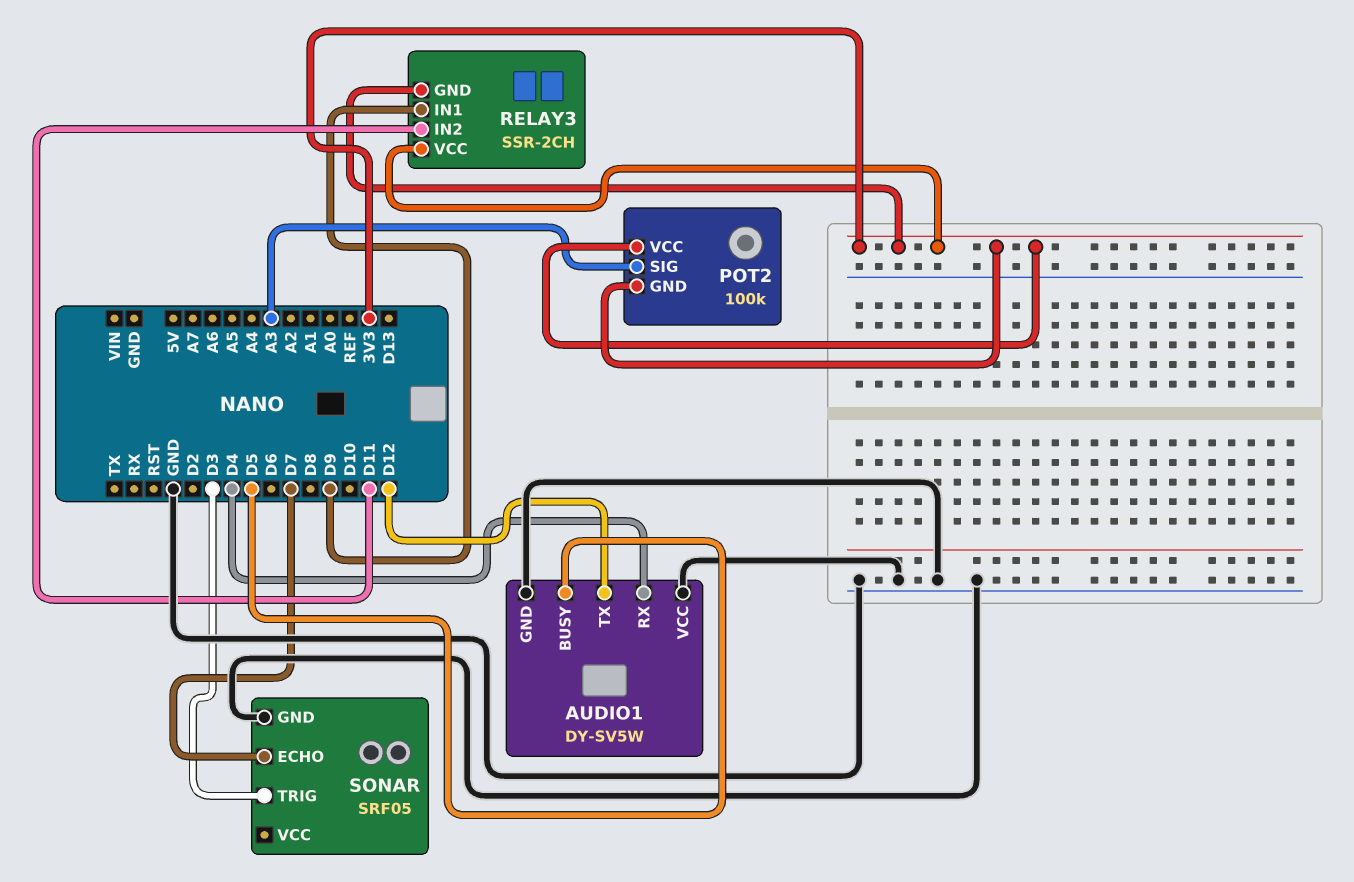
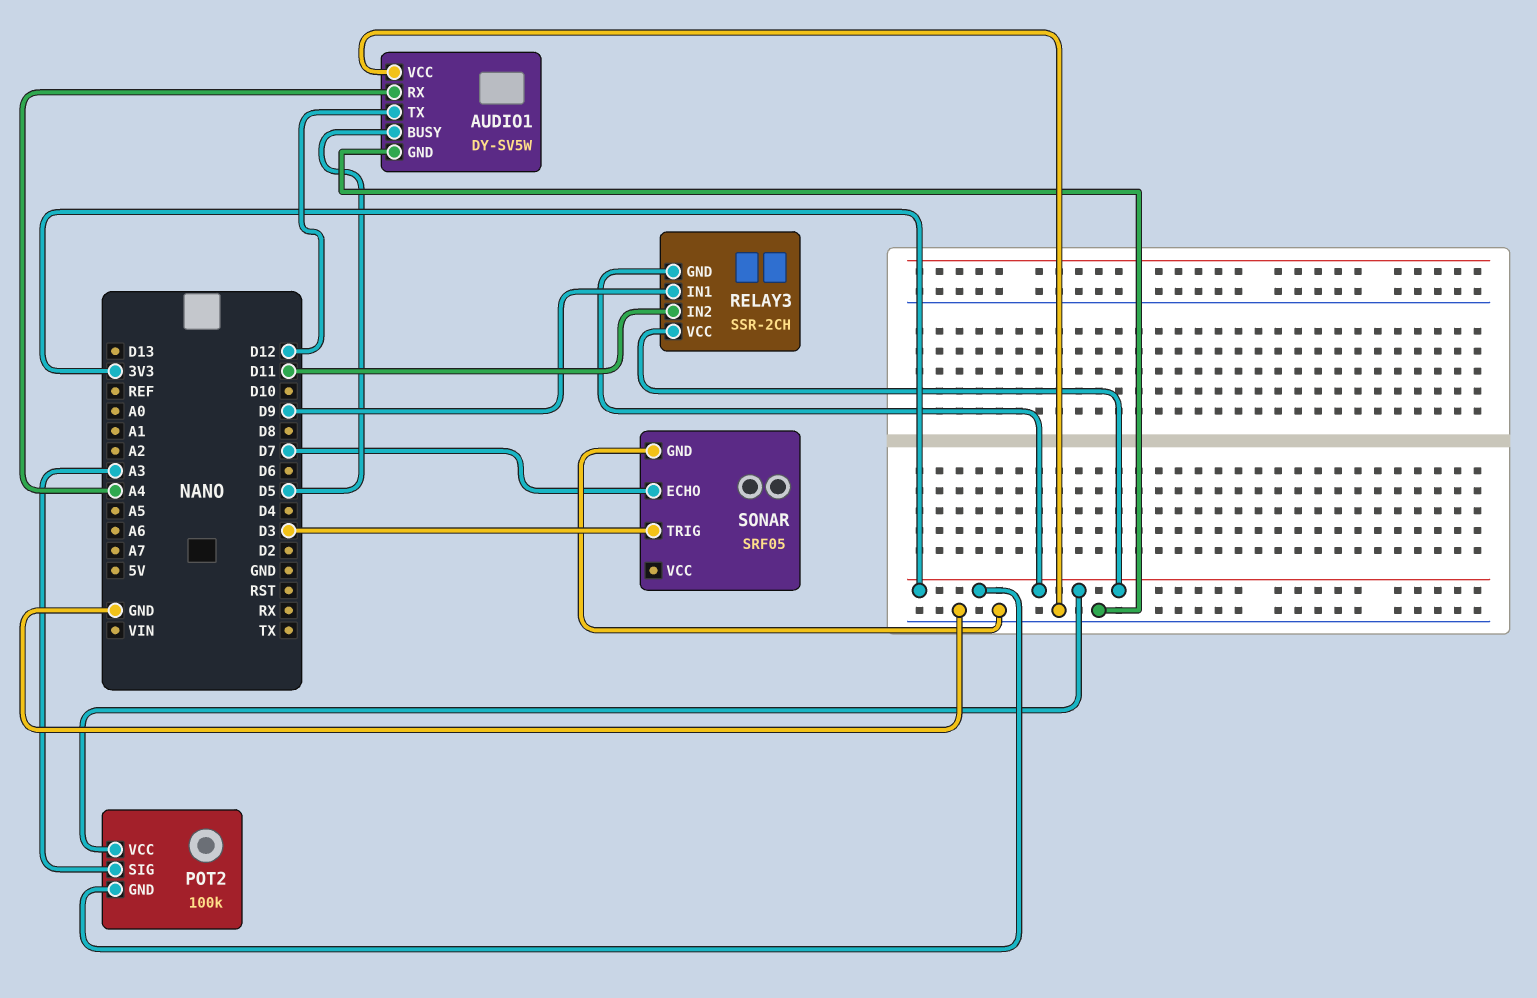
AUDIO1 pin RX: D4 -> A4

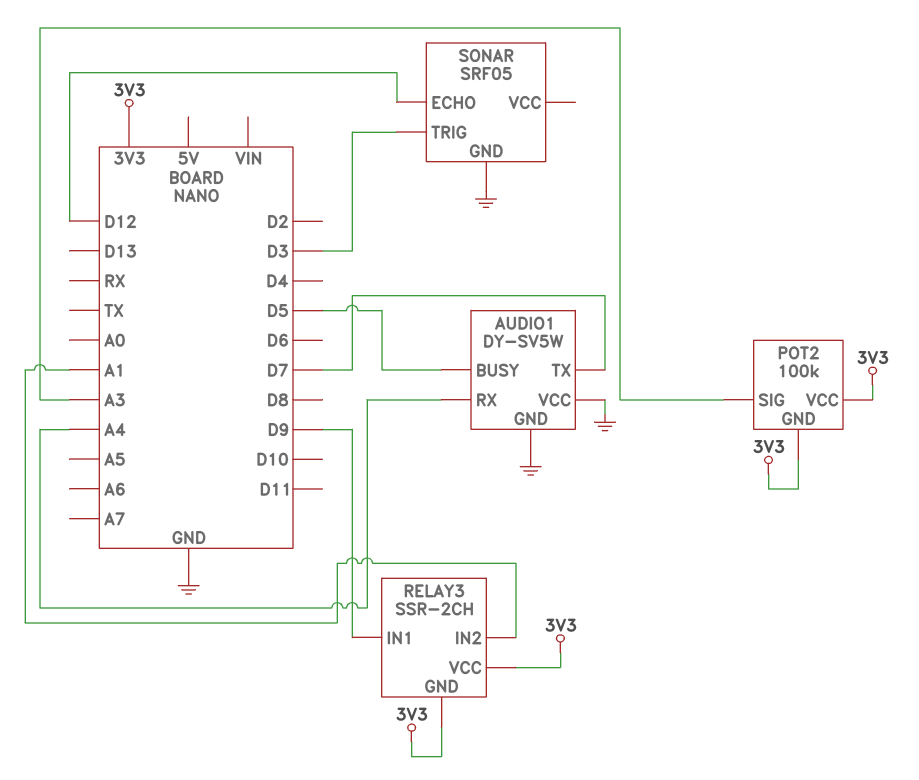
AUDIO1 pin TX: D12 -> D7
RELAY3 pin IN2: D11 -> A1
SONAR pin ECHO: D7 -> D12

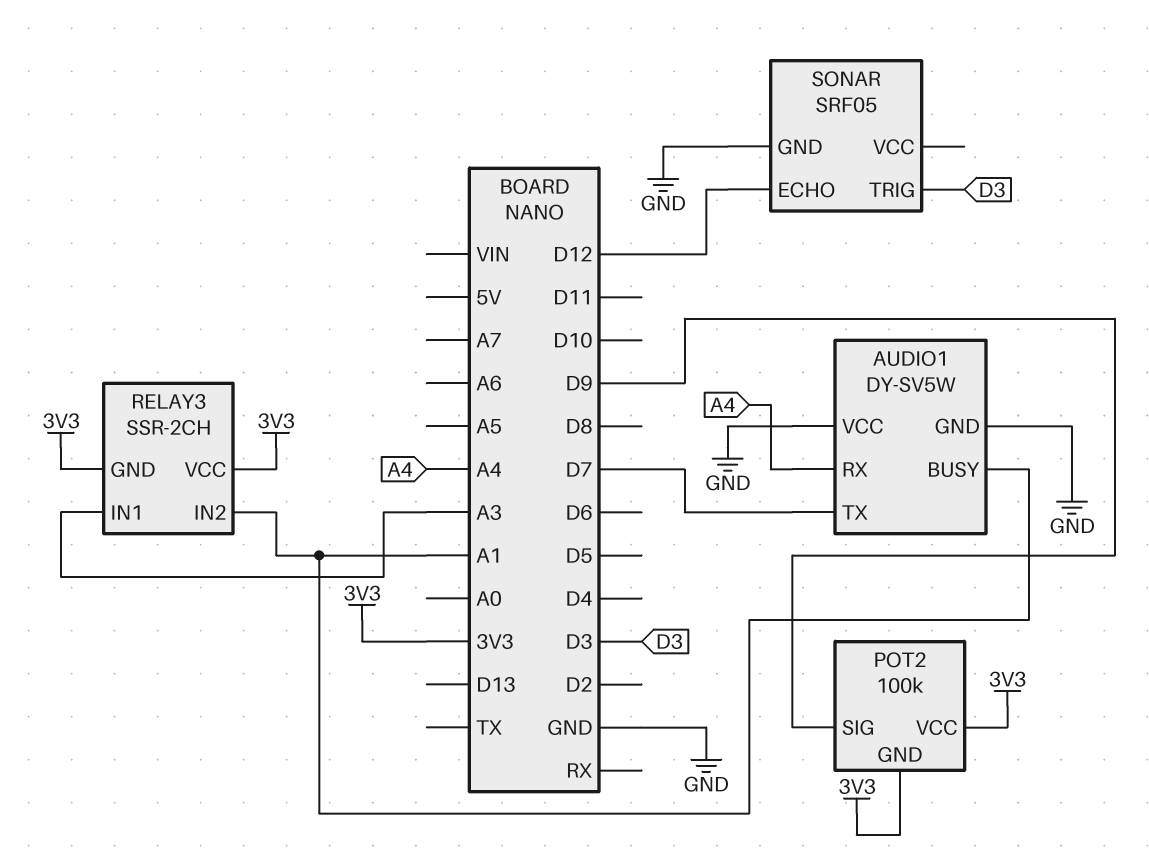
AUDIO1 pin BUSY: D5 -> A1
POT2 pin SIG: A3 -> D9
RELAY3 pin IN1: D9 -> A3

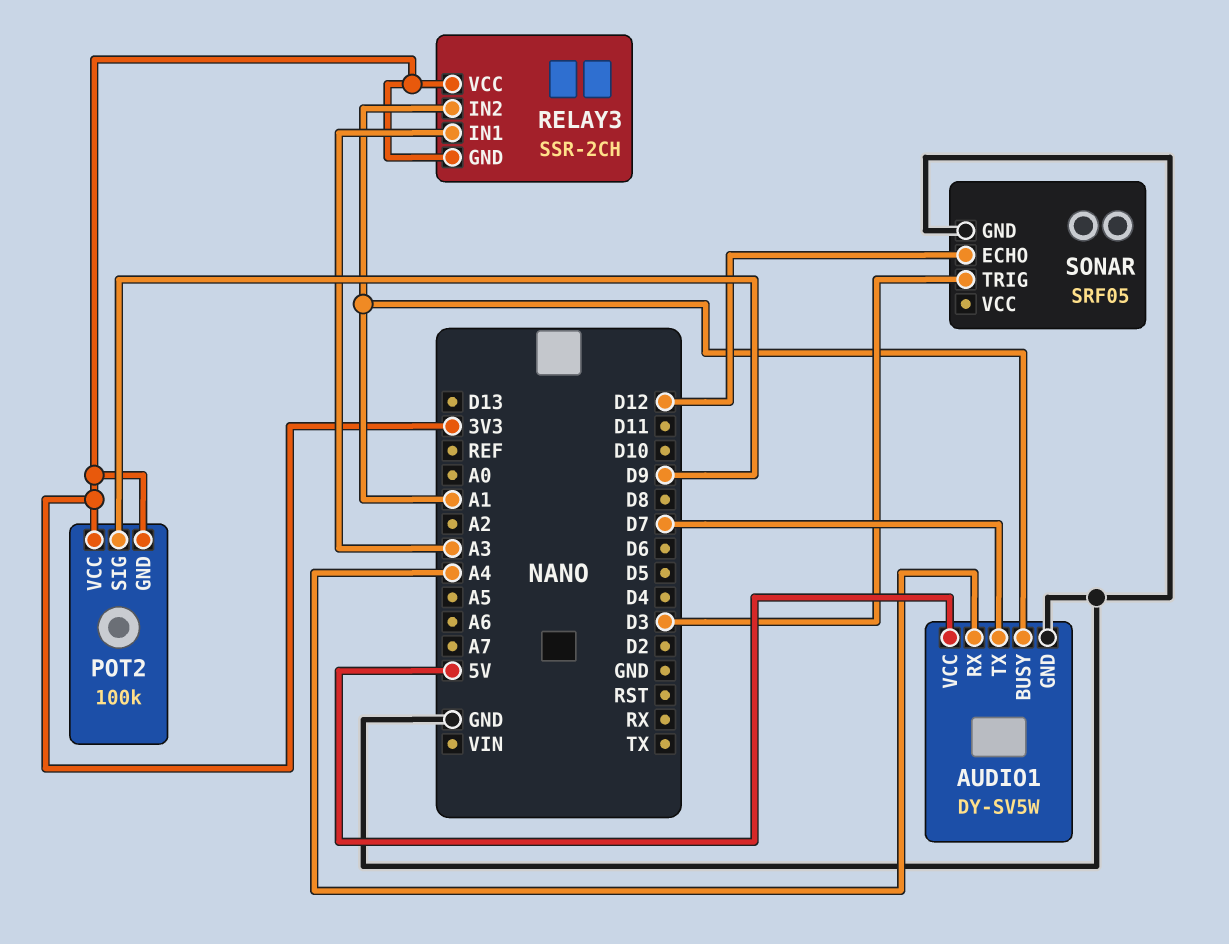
AUDIO1 pin VCC: GND -> 5V

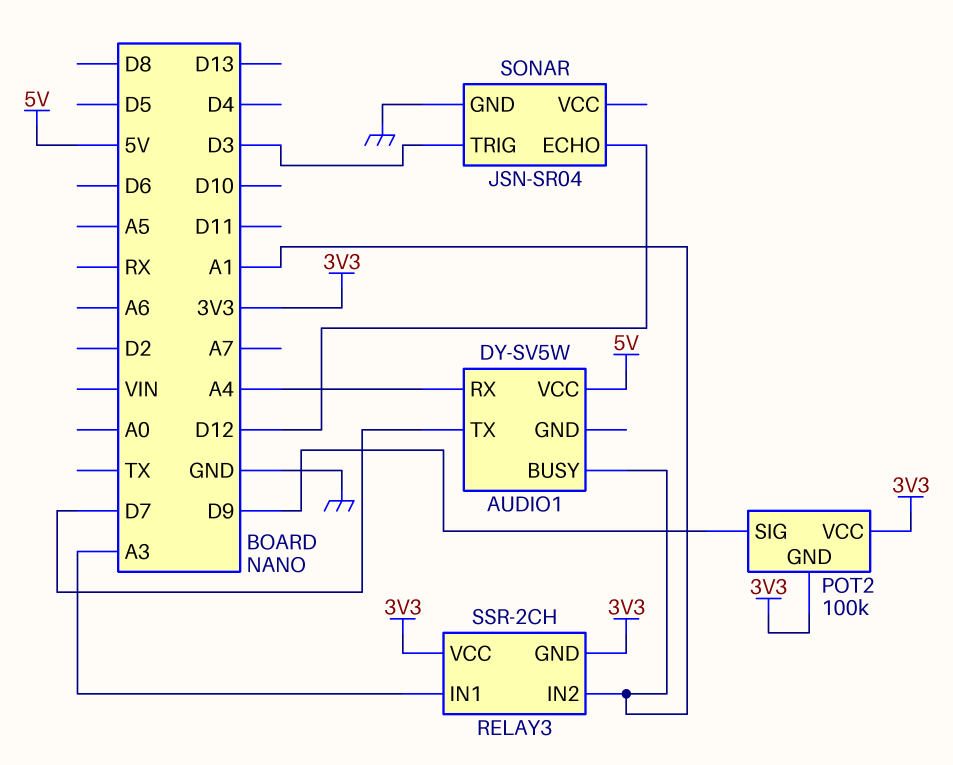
AUDIO1 pin GND: GND -> none
SONAR: SRF05 -> JSN-SR04

